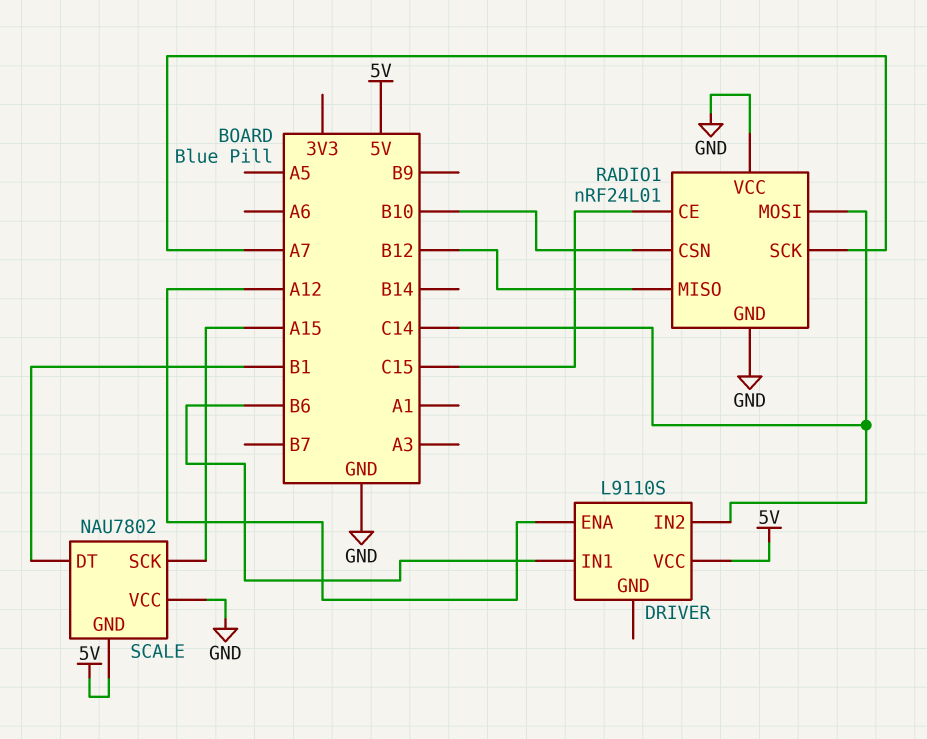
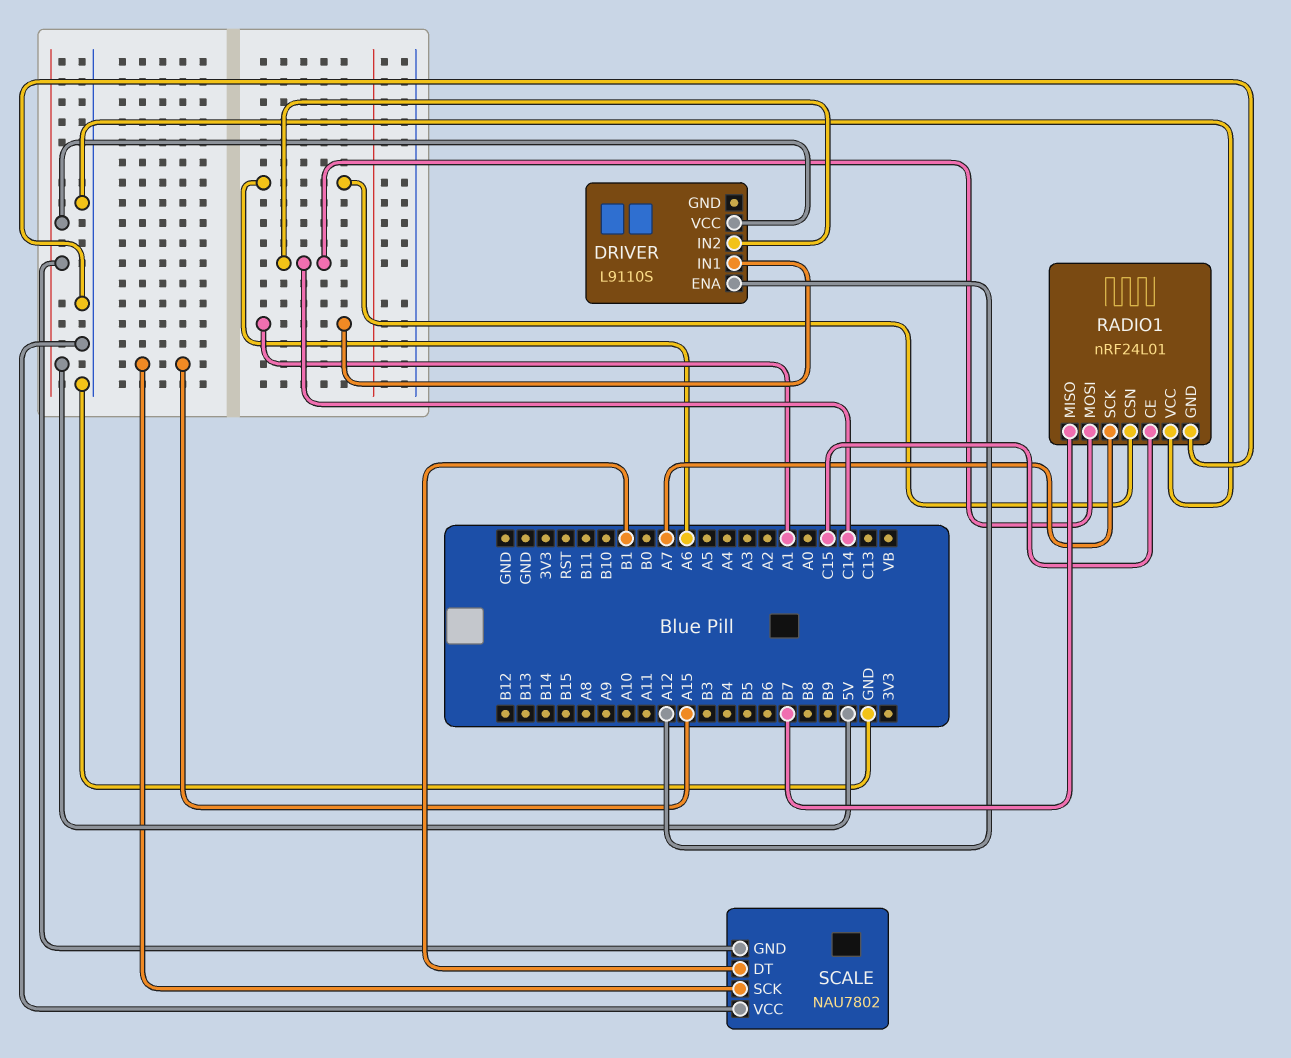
DRIVER pin IN1: B6 -> A1
RADIO1 pin CSN: B10 -> A6
RADIO1 pin MISO: B12 -> B7

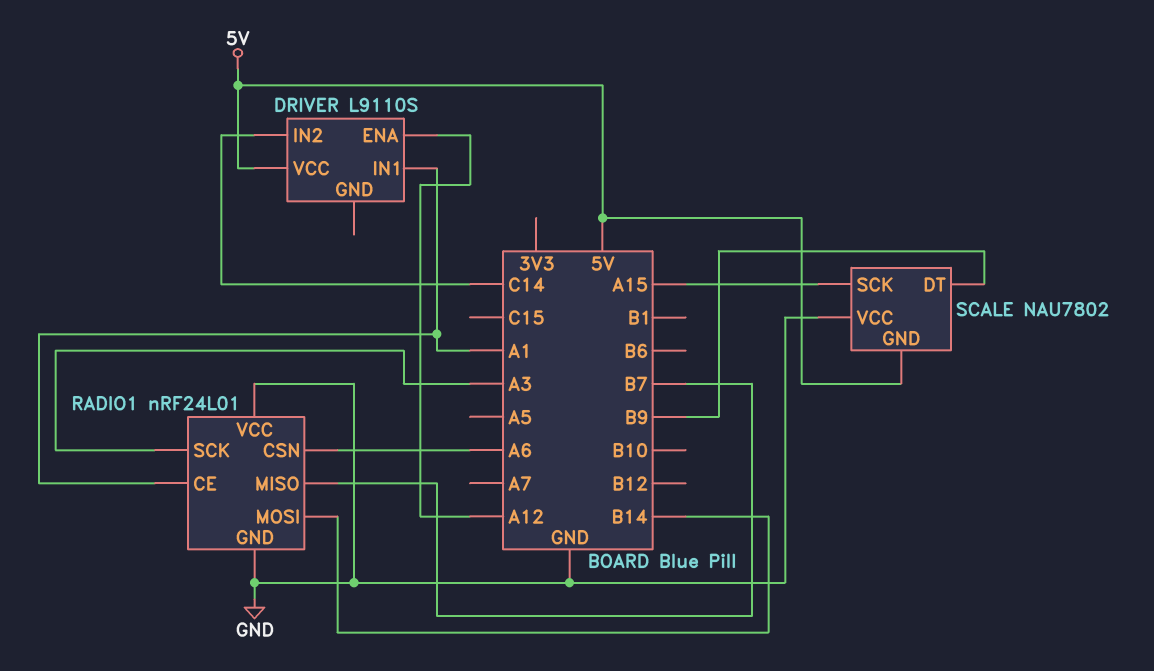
RADIO1 pin CE: C15 -> A1
RADIO1 pin MOSI: C14 -> B14
RADIO1 pin SCK: A7 -> A3
SCALE pin DT: B1 -> B9

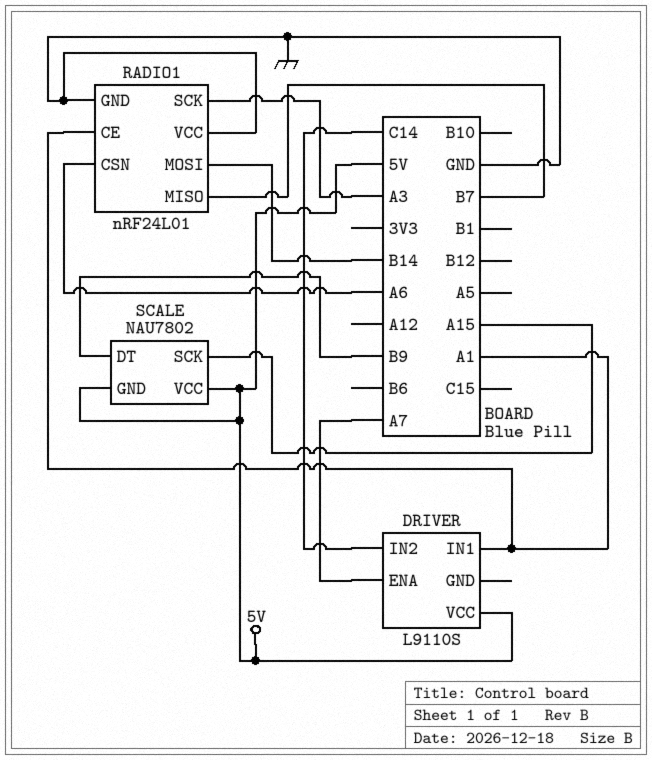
DRIVER pin ENA: A12 -> A7
SCALE pin VCC: GND -> 5V

